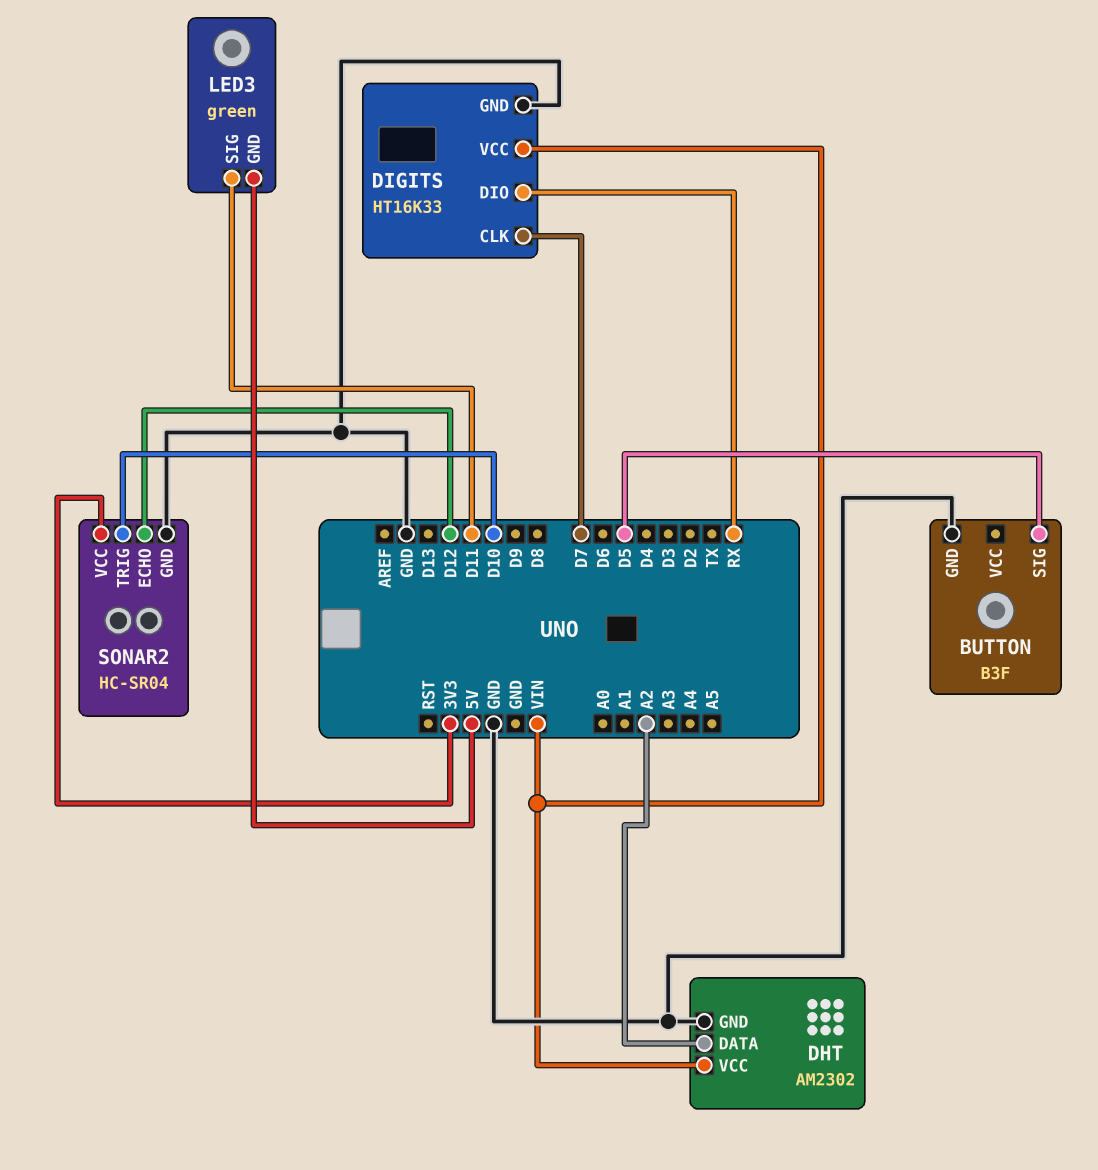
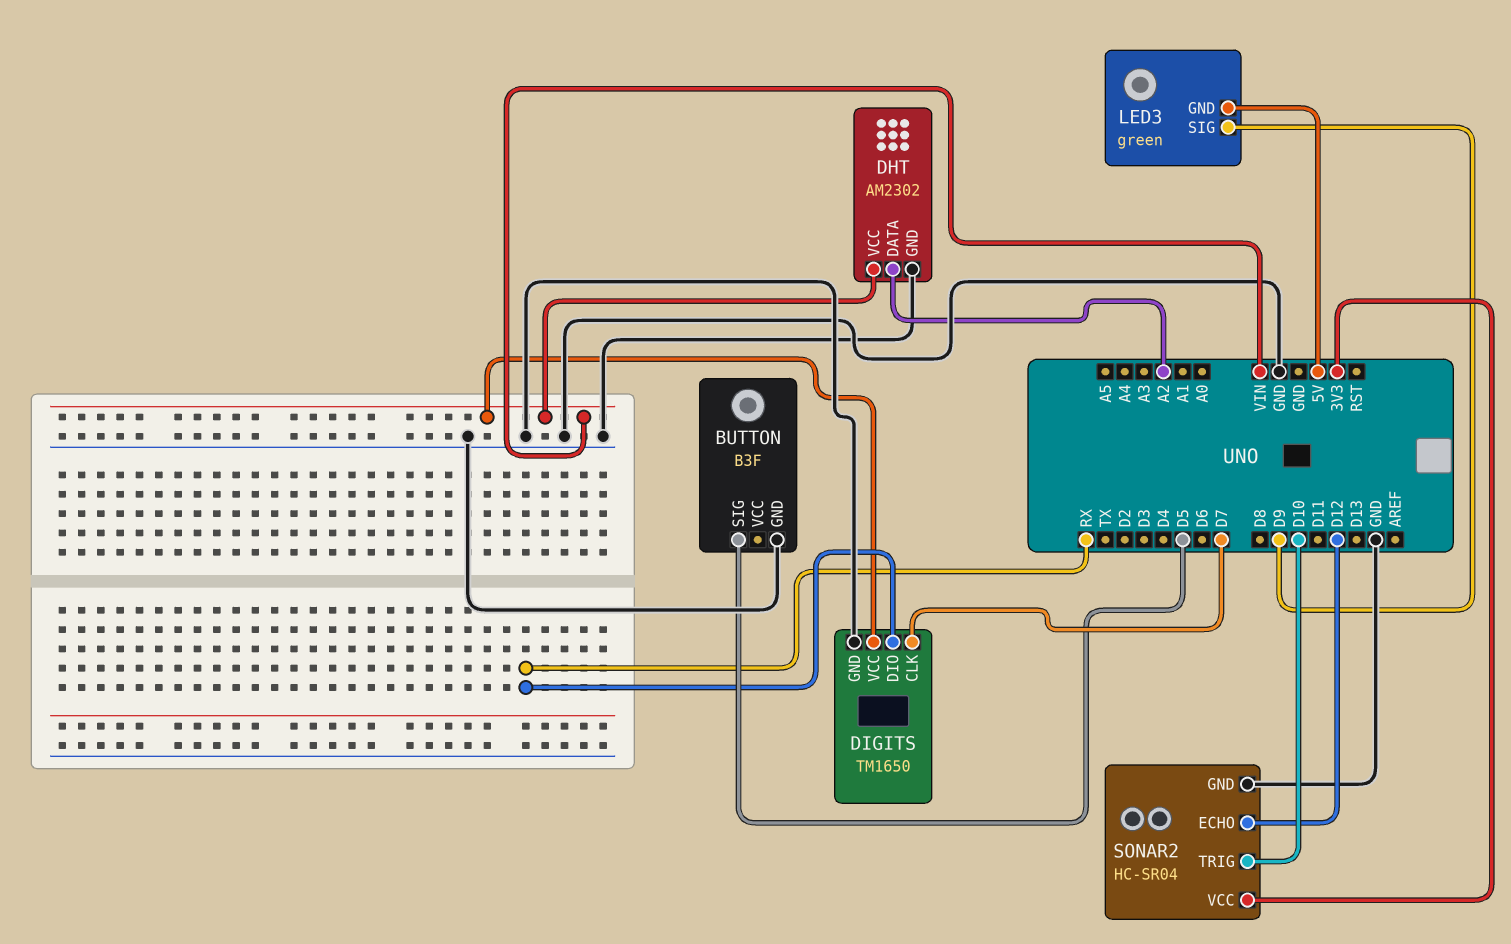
DIGITS: HT16K33 -> TM1650
LED3 pin SIG: D11 -> D9

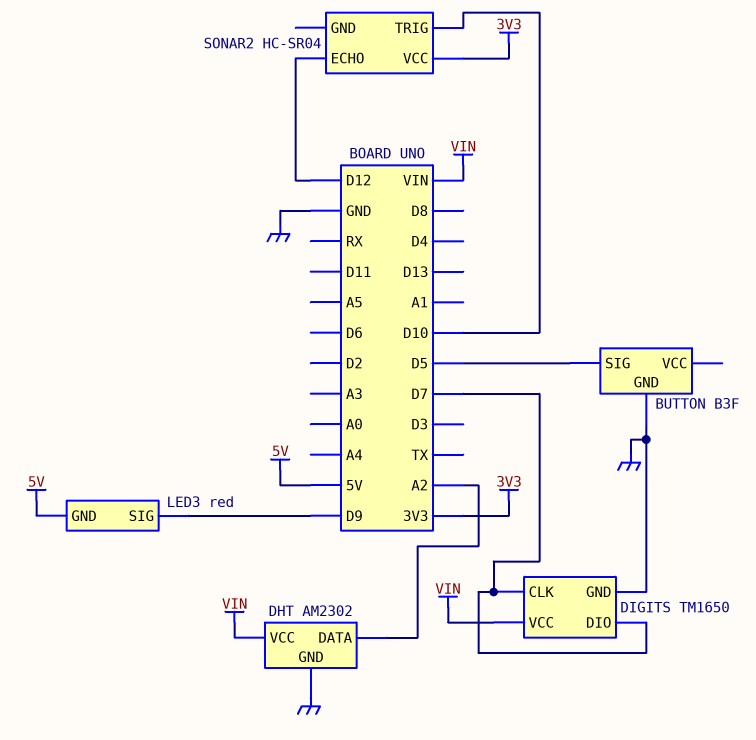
DIGITS pin DIO: RX -> D7
LED3: green -> red
SONAR2 pin GND: GND -> none

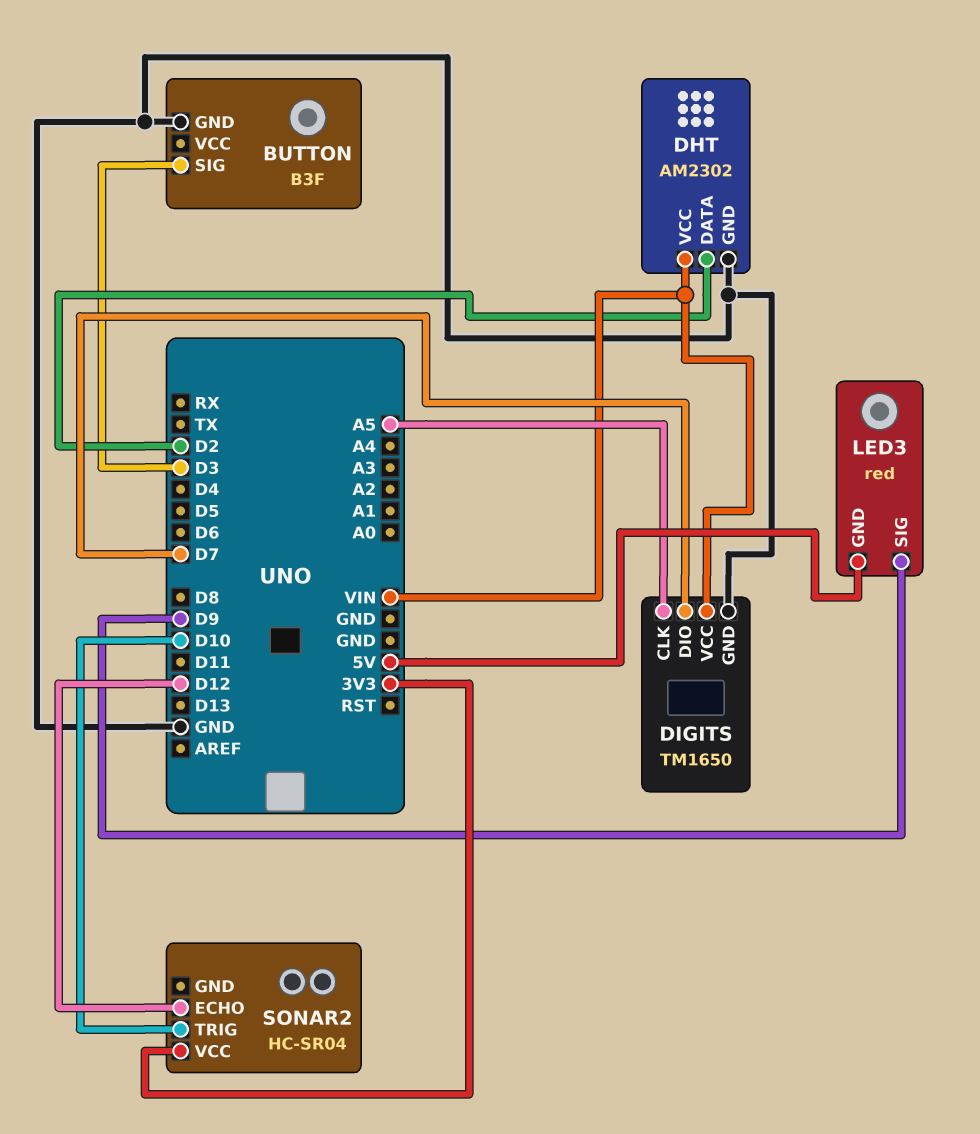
BUTTON pin SIG: D5 -> D3
DHT pin DATA: A2 -> D2
DIGITS pin CLK: D7 -> A5

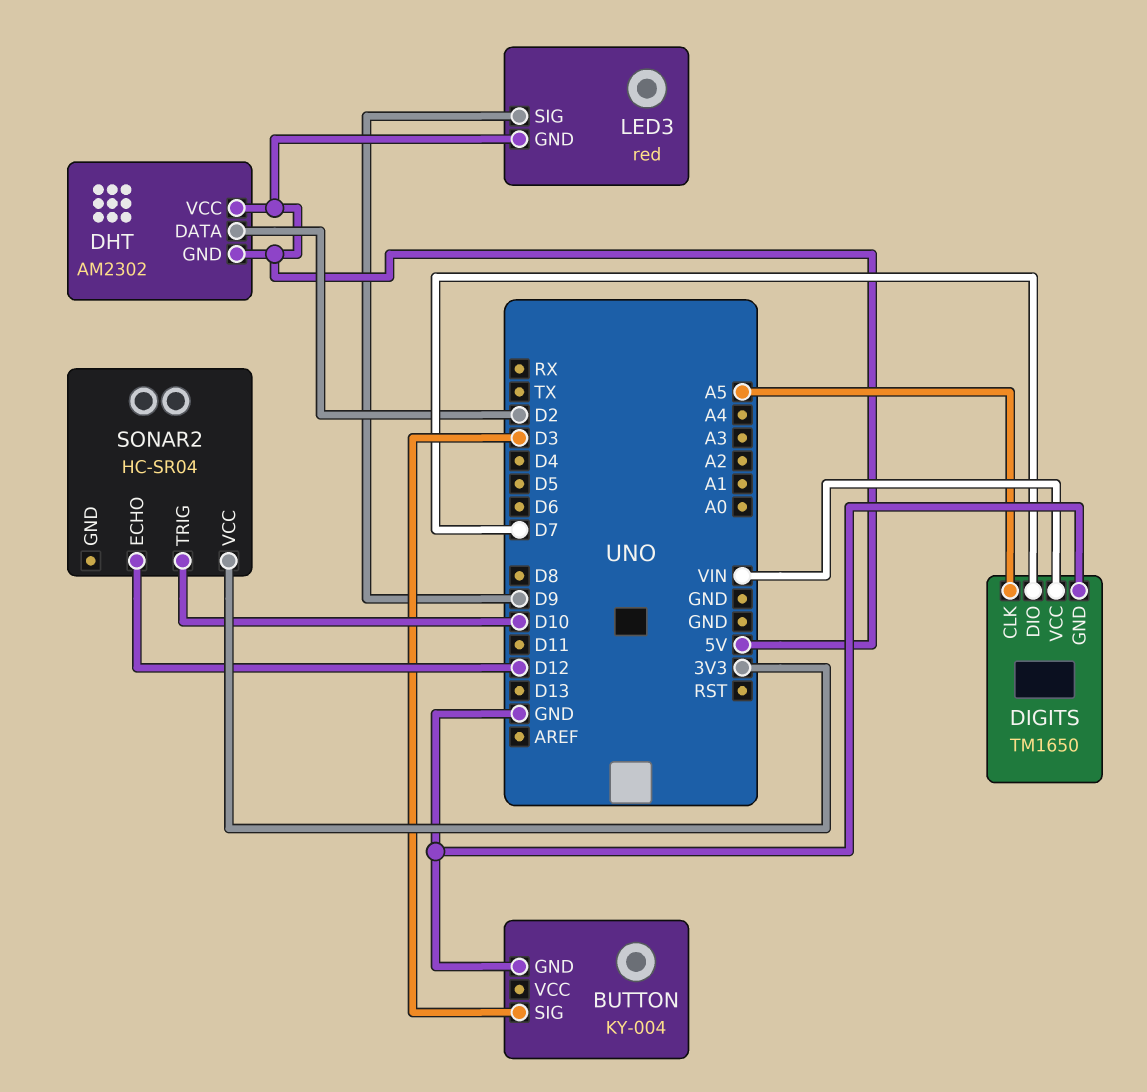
BUTTON: B3F -> KY-004
DHT pin GND: GND -> 5V
DHT pin VCC: VIN -> 5V

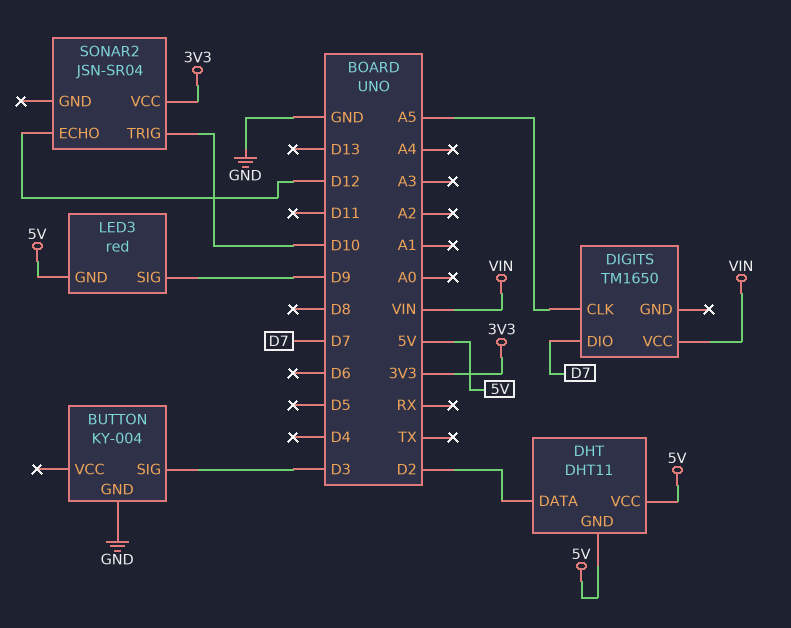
DHT: AM2302 -> DHT11
DIGITS pin GND: GND -> none
SONAR2: HC-SR04 -> JSN-SR04

